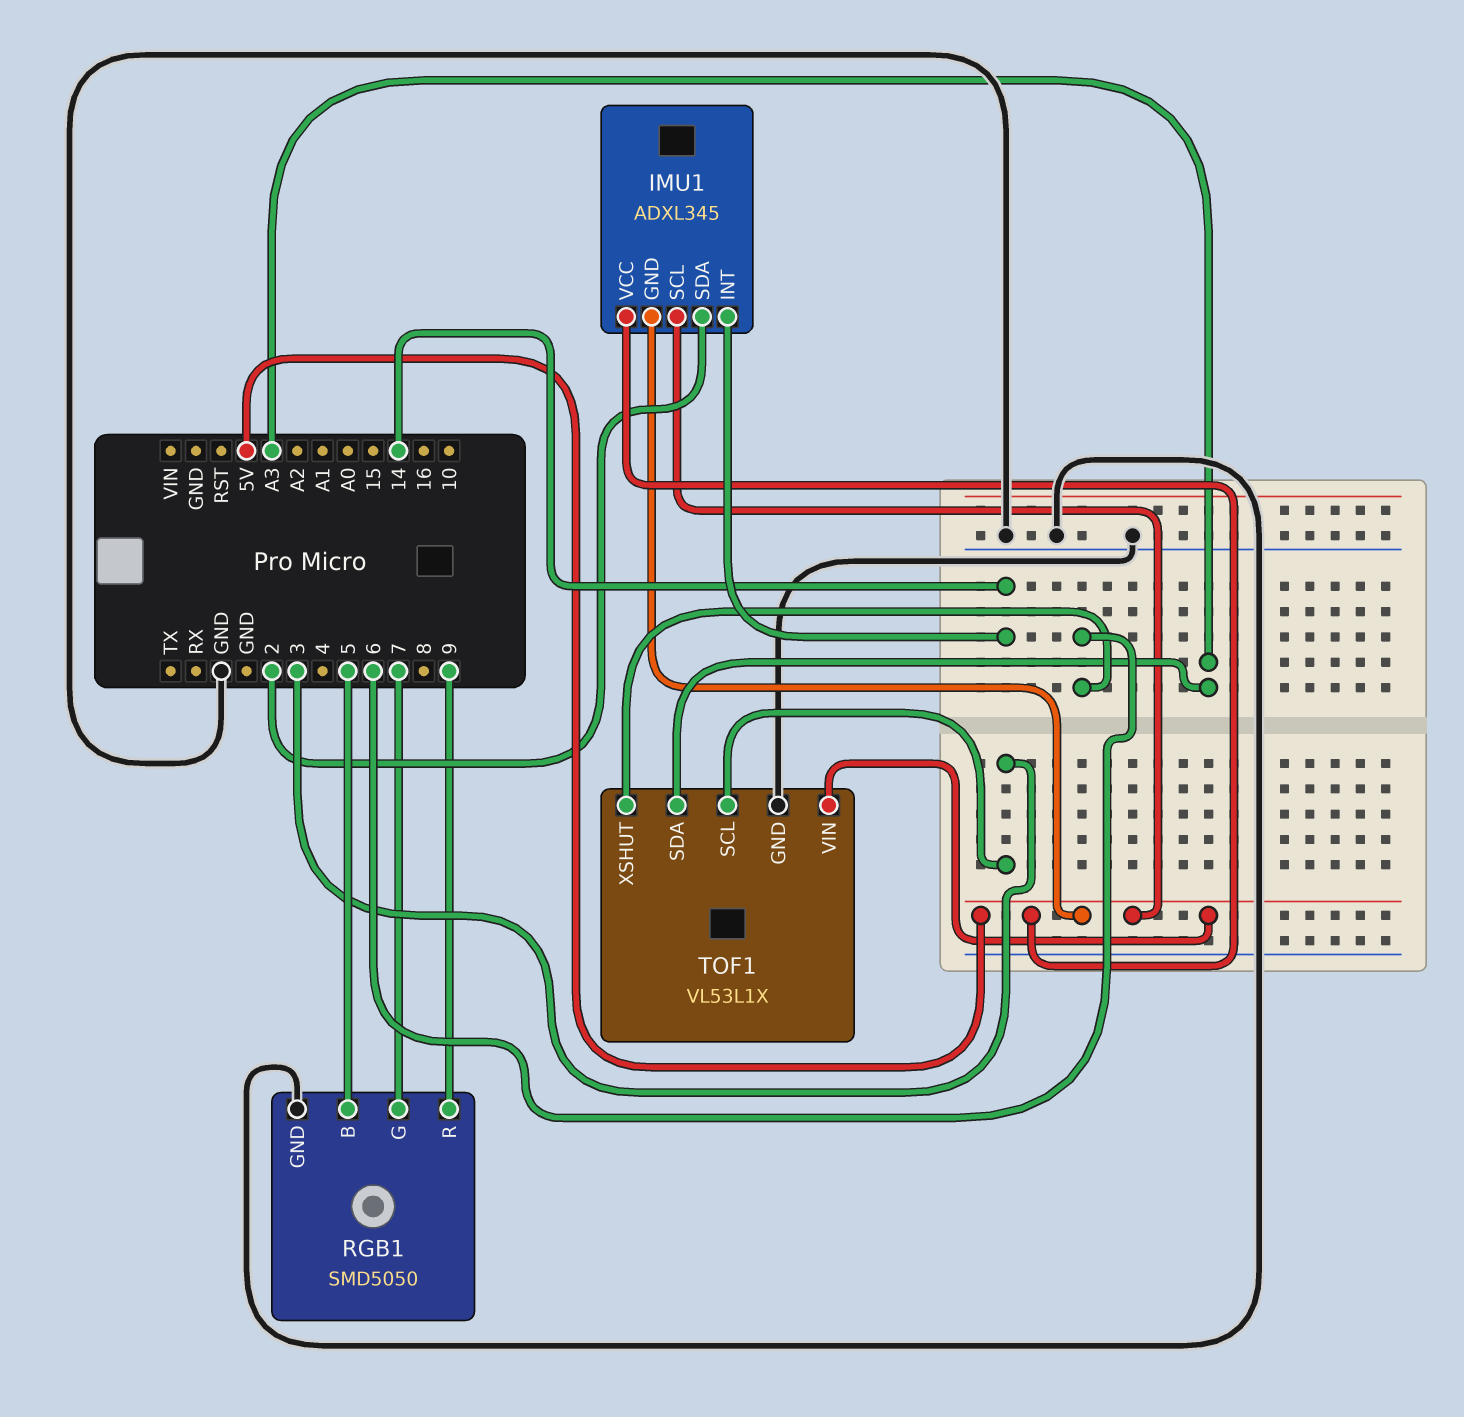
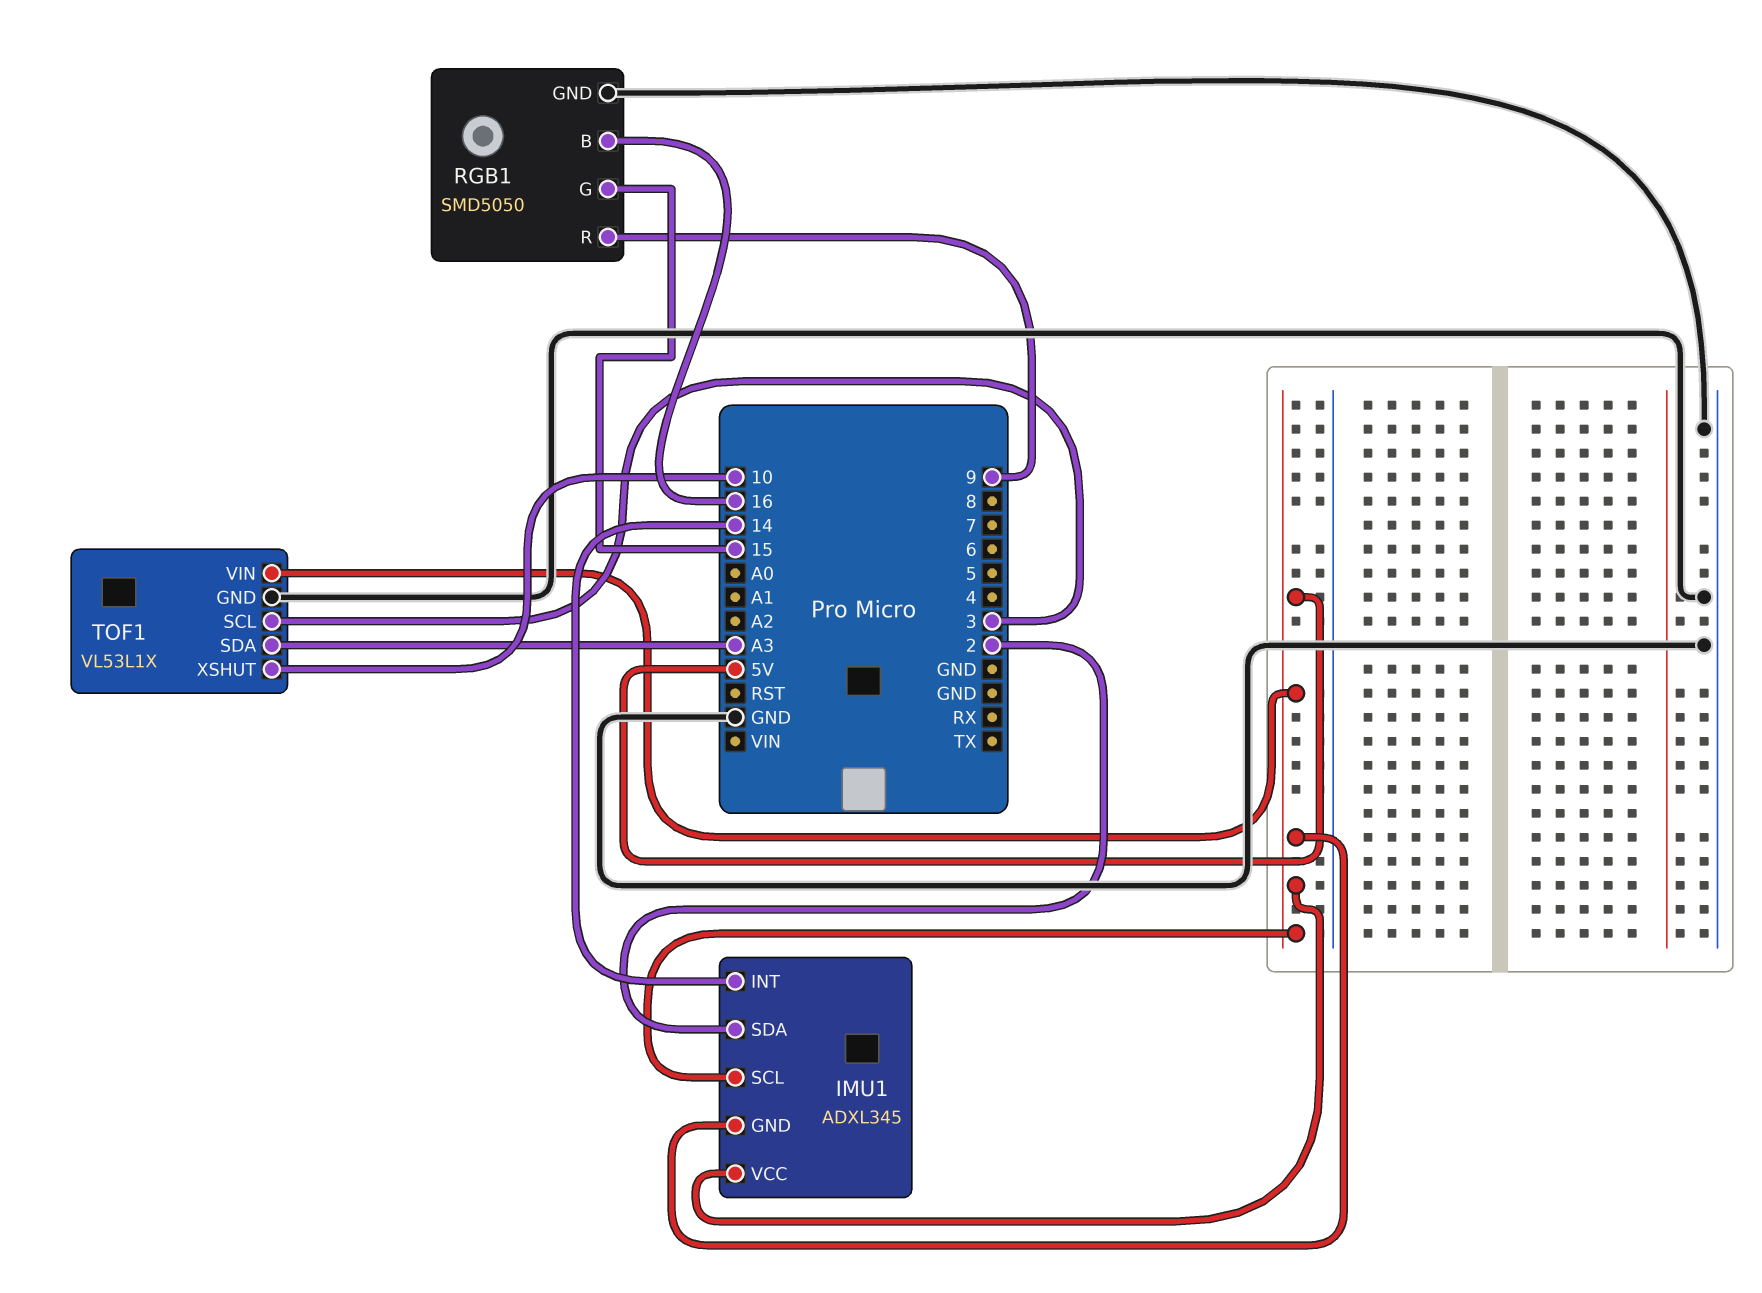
RGB1 pin B: 5 -> 16
RGB1 pin G: 7 -> 15
TOF1 pin XSHUT: 6 -> 10

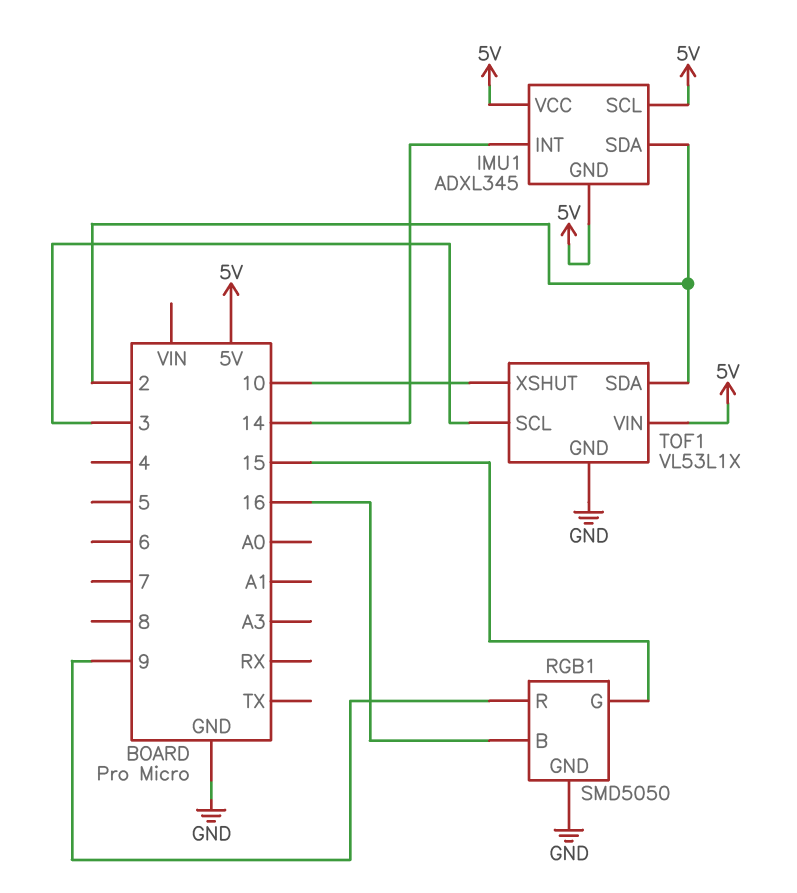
TOF1 pin SDA: A3 -> 2

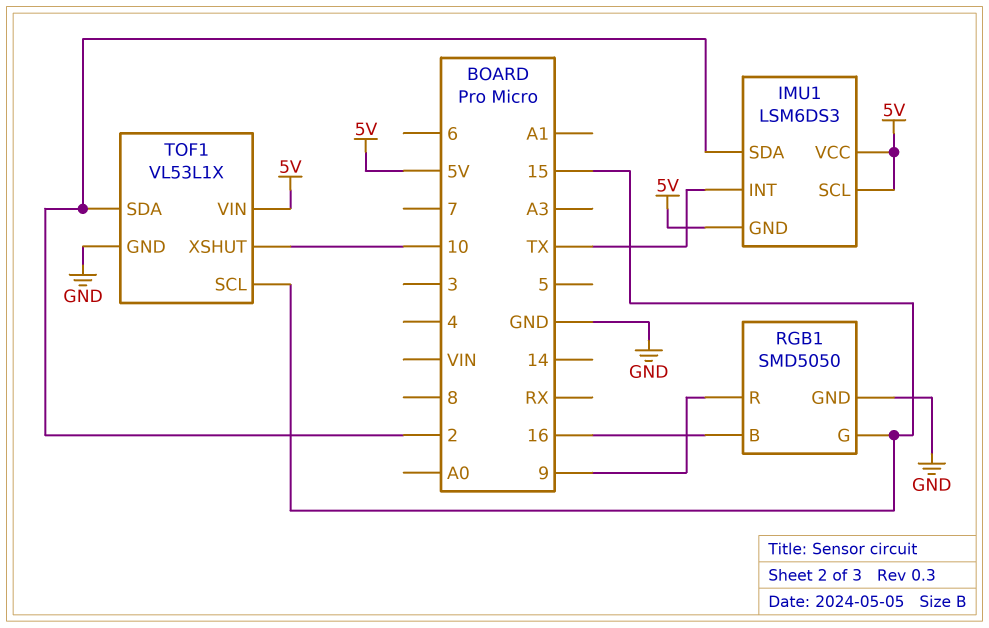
IMU1: ADXL345 -> LSM6DS3
IMU1 pin INT: 14 -> TX
TOF1 pin SCL: 3 -> 15

